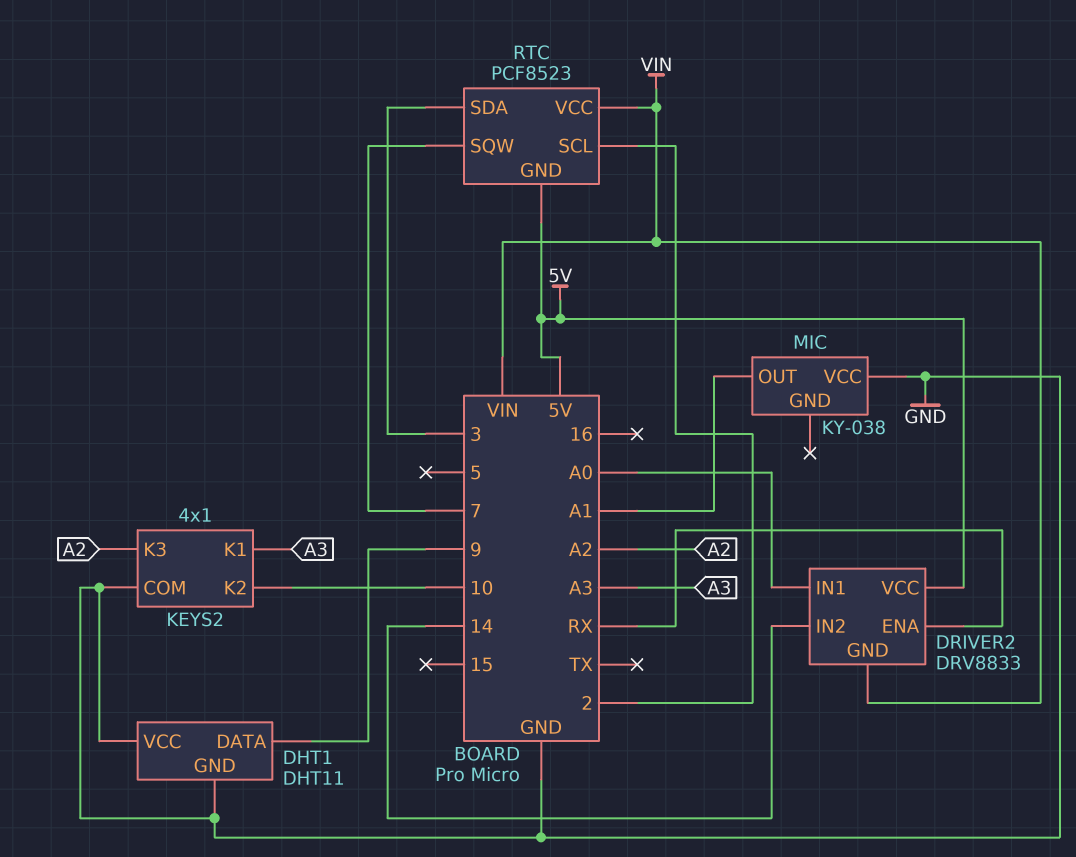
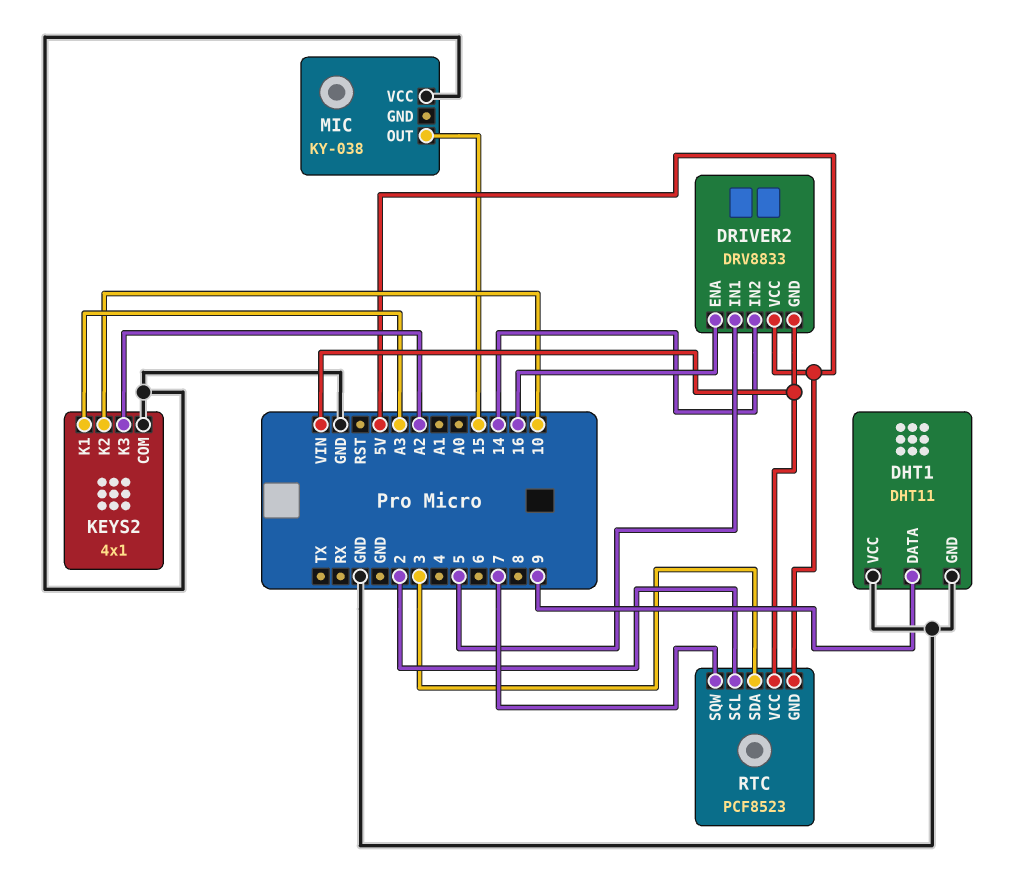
DRIVER2 pin ENA: RX -> 16
DRIVER2 pin IN1: A0 -> 5
MIC pin OUT: A1 -> 15

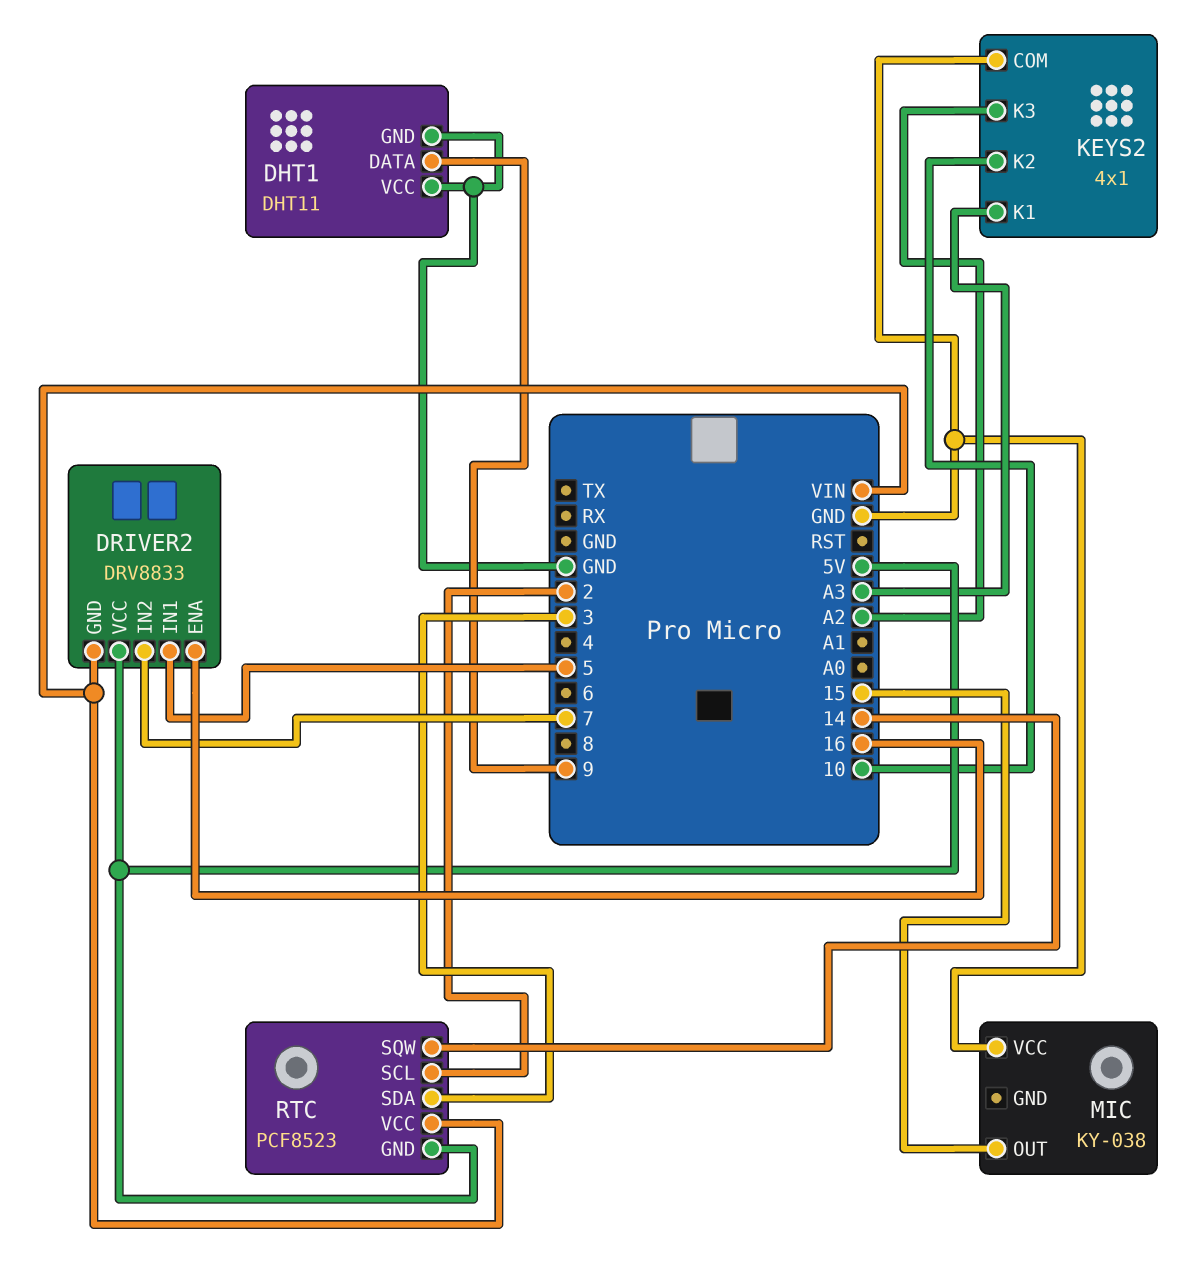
DRIVER2 pin IN2: 14 -> 7
RTC pin SQW: 7 -> 14

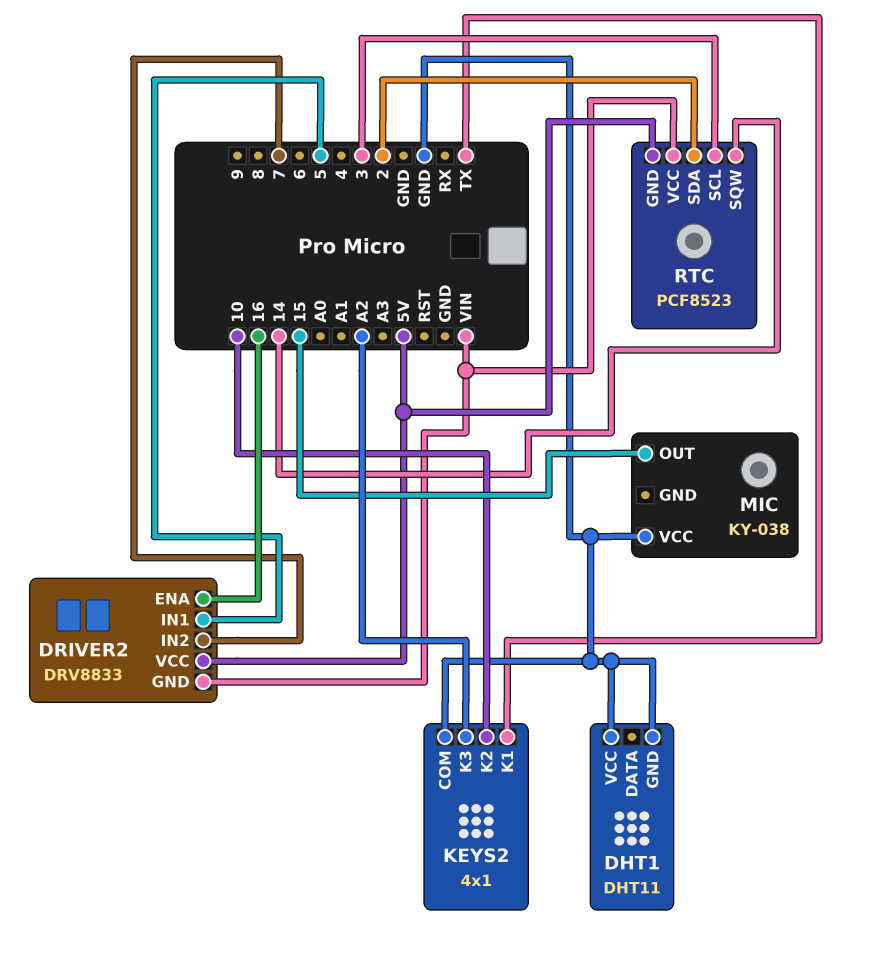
DHT1 pin DATA: 9 -> none
KEYS2 pin K1: A3 -> TX
RTC pin SCL: 2 -> 3
RTC pin SDA: 3 -> 2

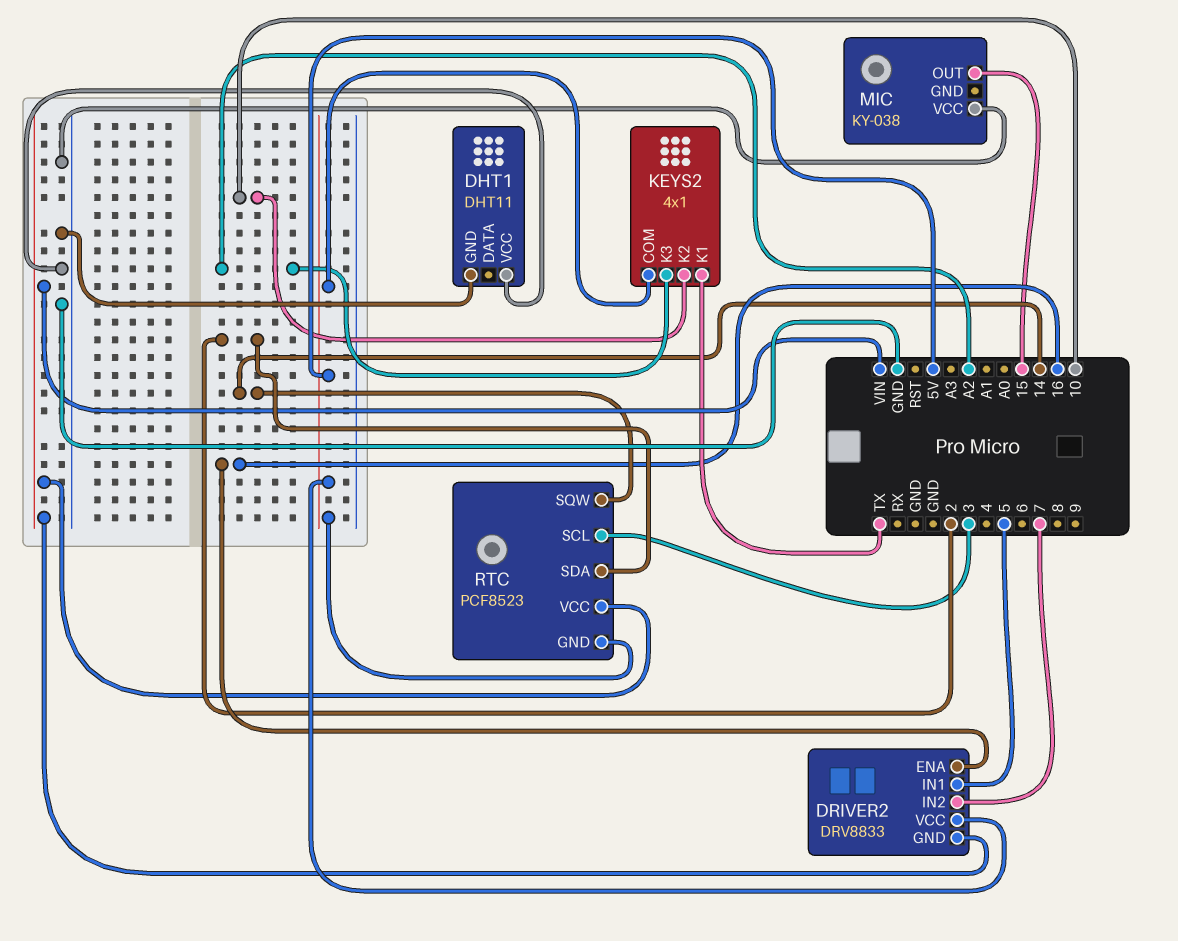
KEYS2 pin COM: GND -> 5V

